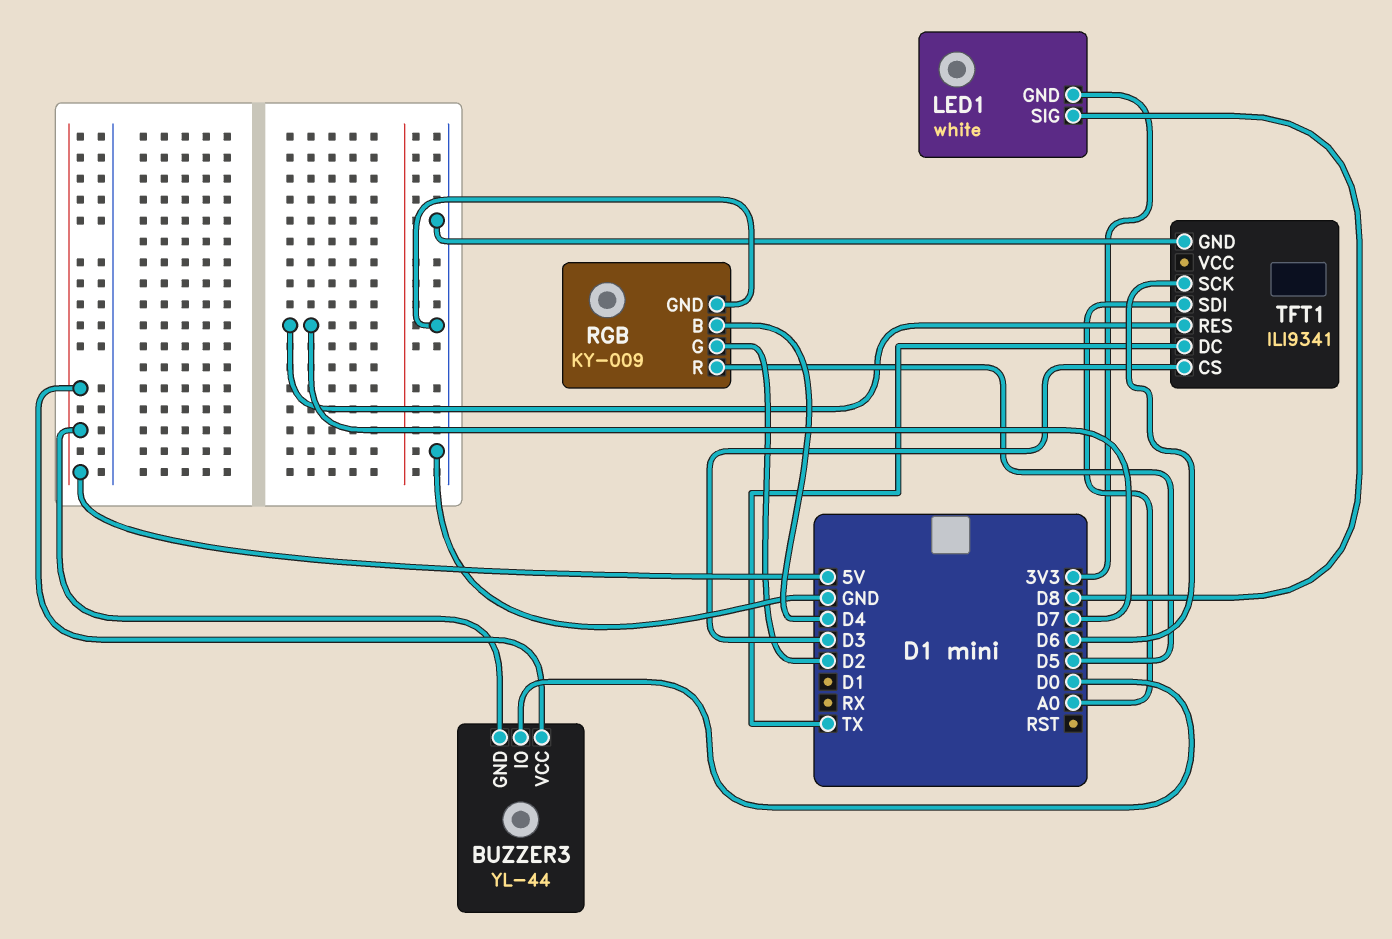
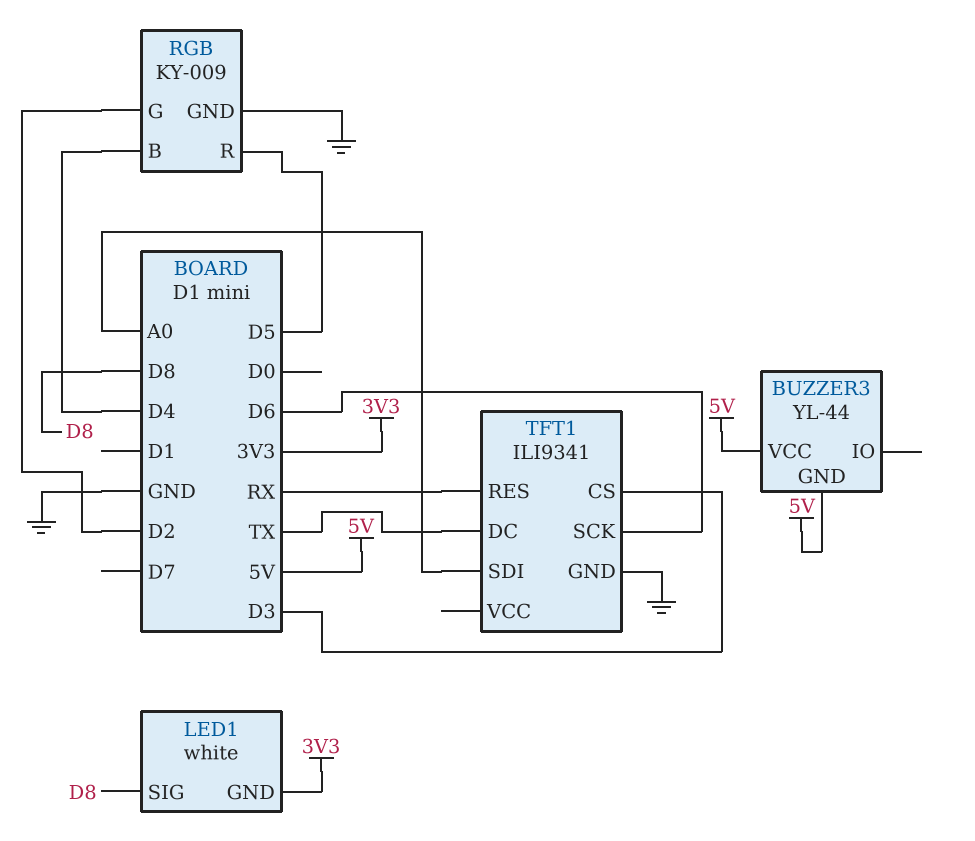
BUZZER3 pin IO: D0 -> none
TFT1 pin RES: D7 -> RX

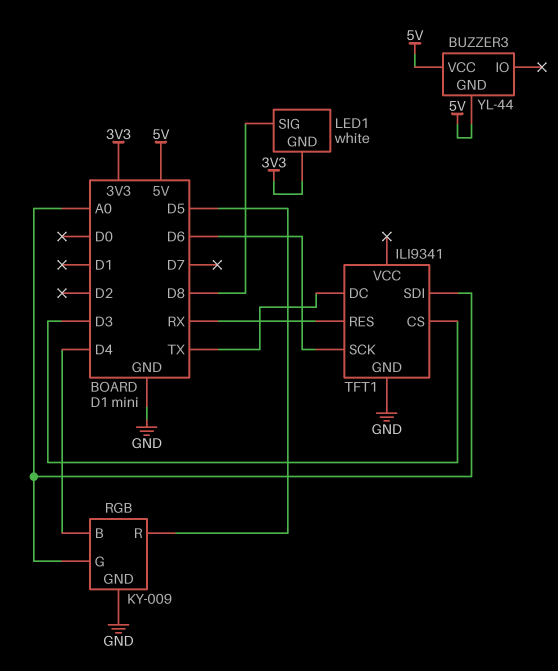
RGB pin G: D2 -> A0

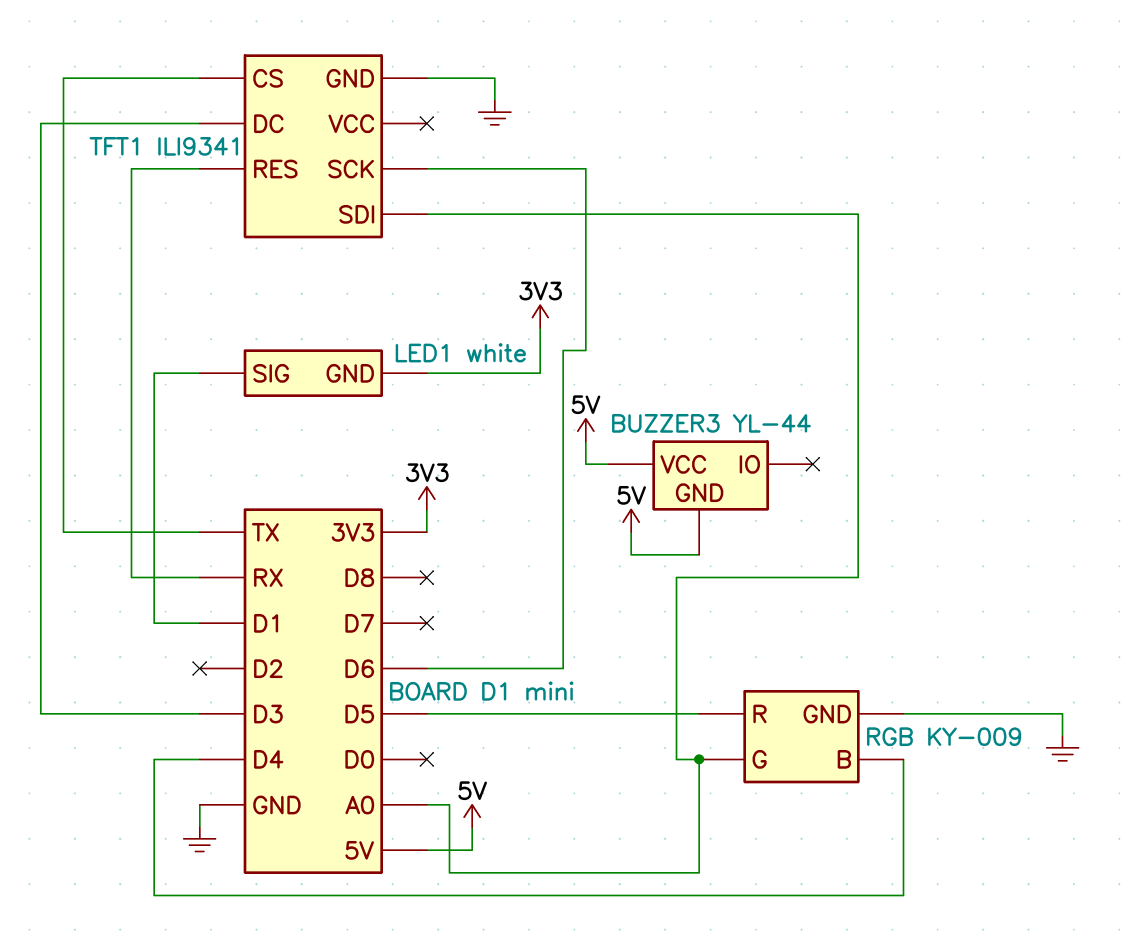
LED1 pin SIG: D8 -> D1
TFT1 pin CS: D3 -> TX
TFT1 pin DC: TX -> D3

